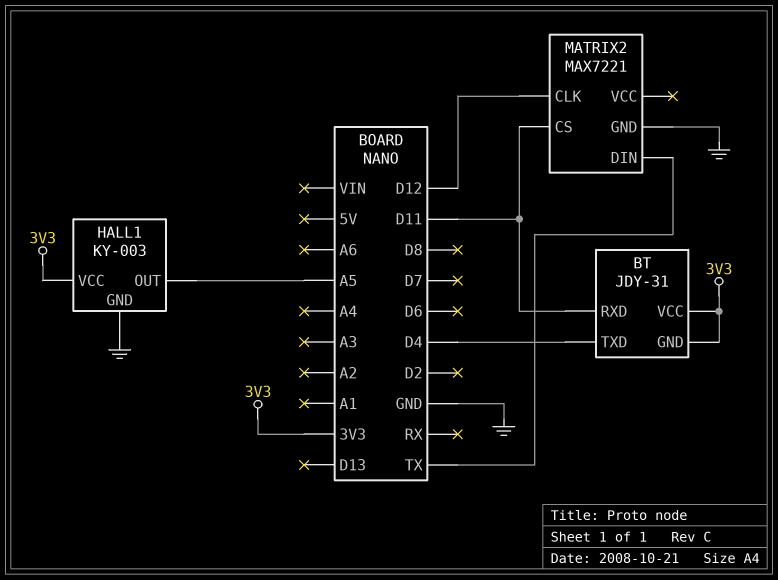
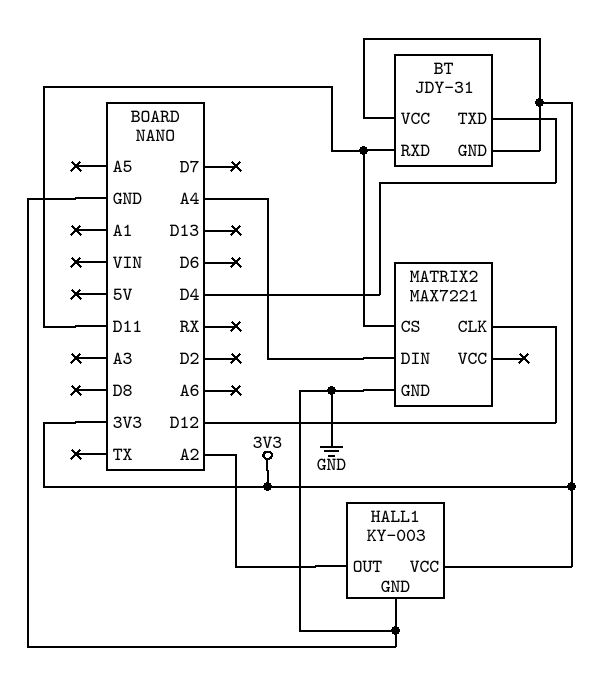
HALL1 pin OUT: A5 -> A2
MATRIX2 pin DIN: TX -> A4

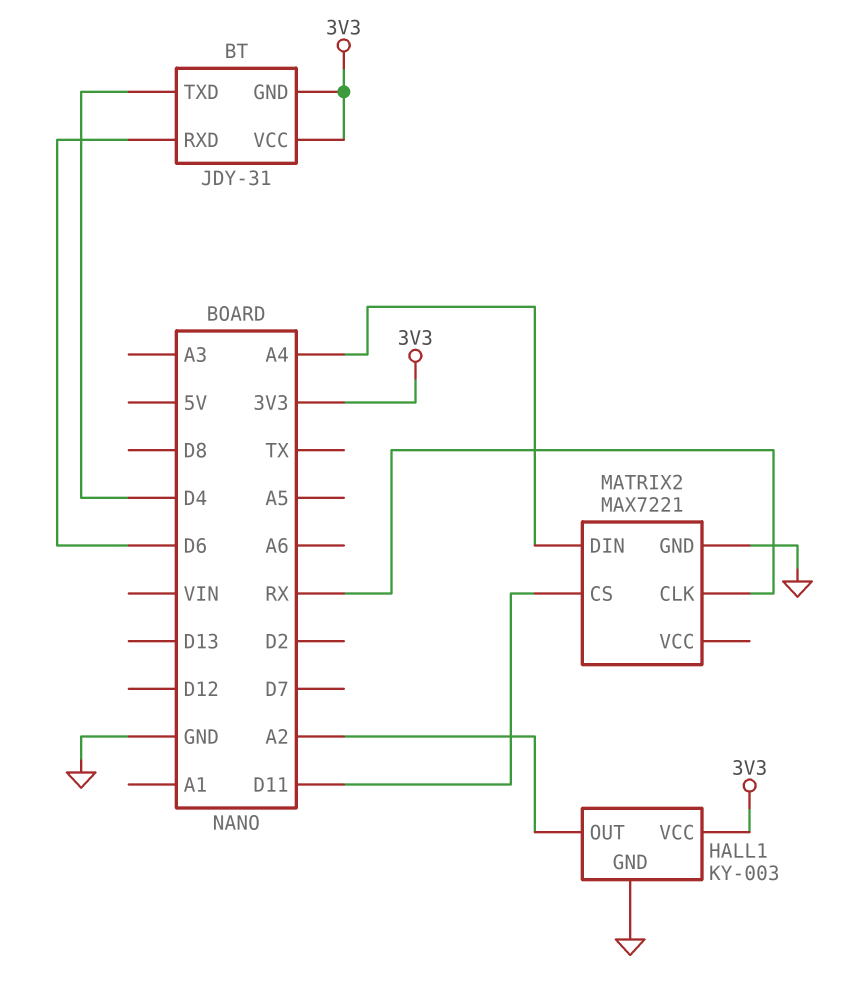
BT pin RXD: D11 -> D6
MATRIX2 pin CLK: D12 -> RX

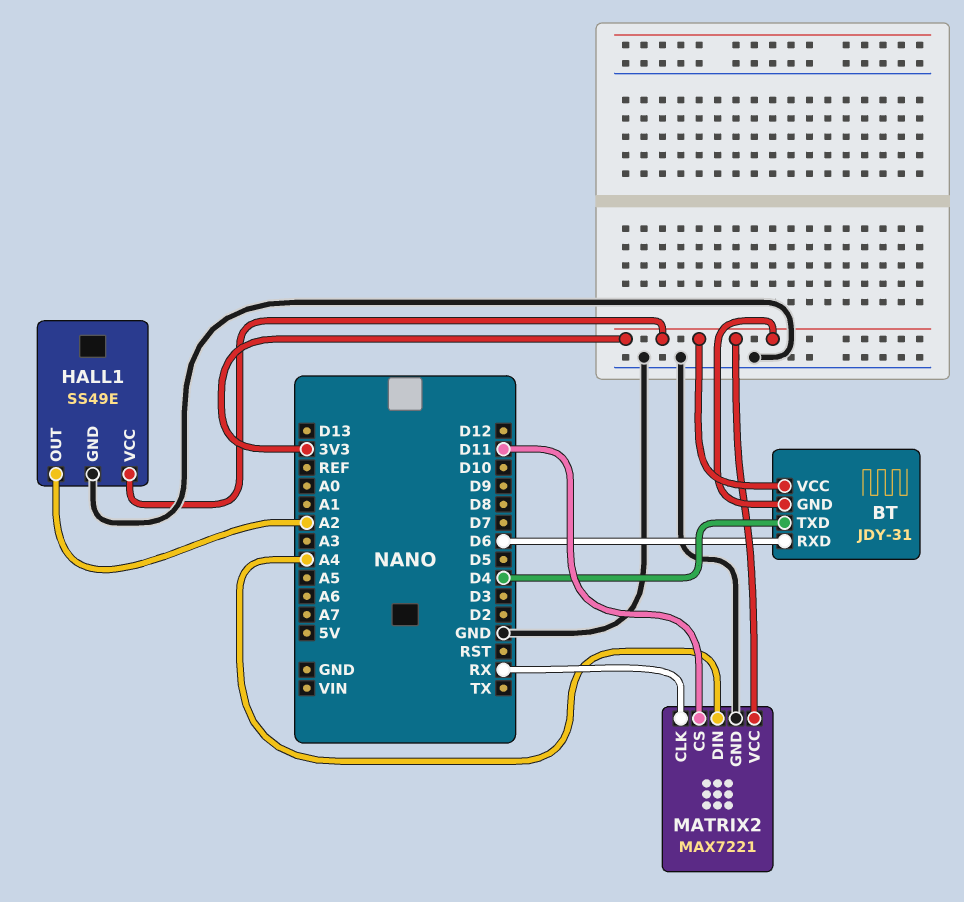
HALL1: KY-003 -> SS49E
MATRIX2 pin VCC: none -> 3V3

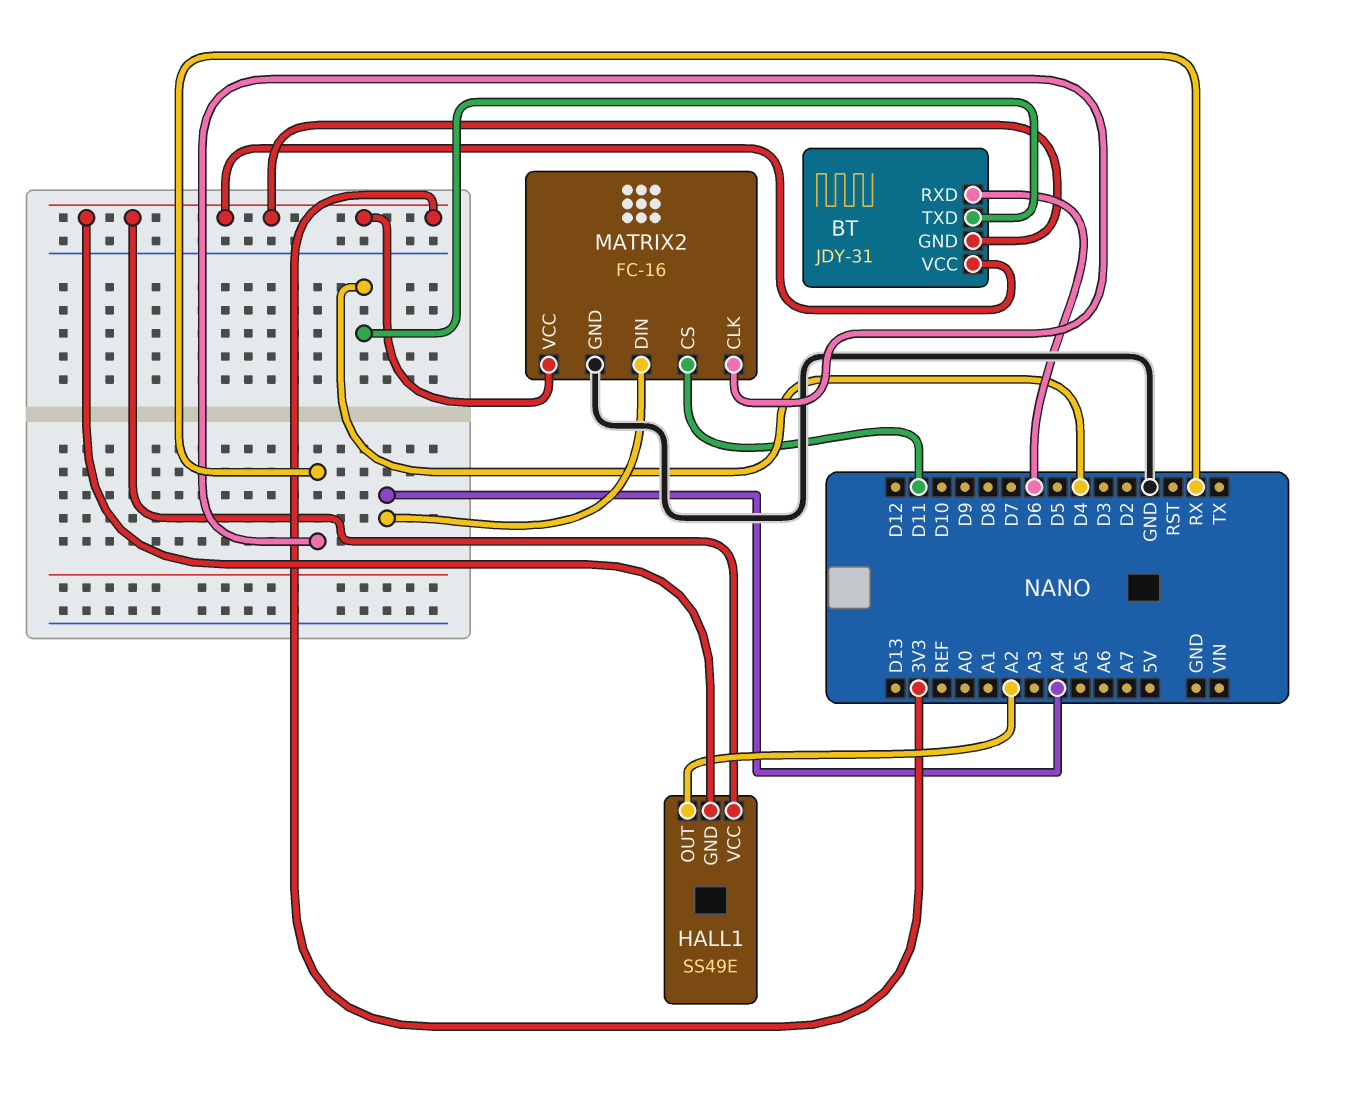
HALL1 pin GND: GND -> 3V3
MATRIX2: MAX7221 -> FC-16

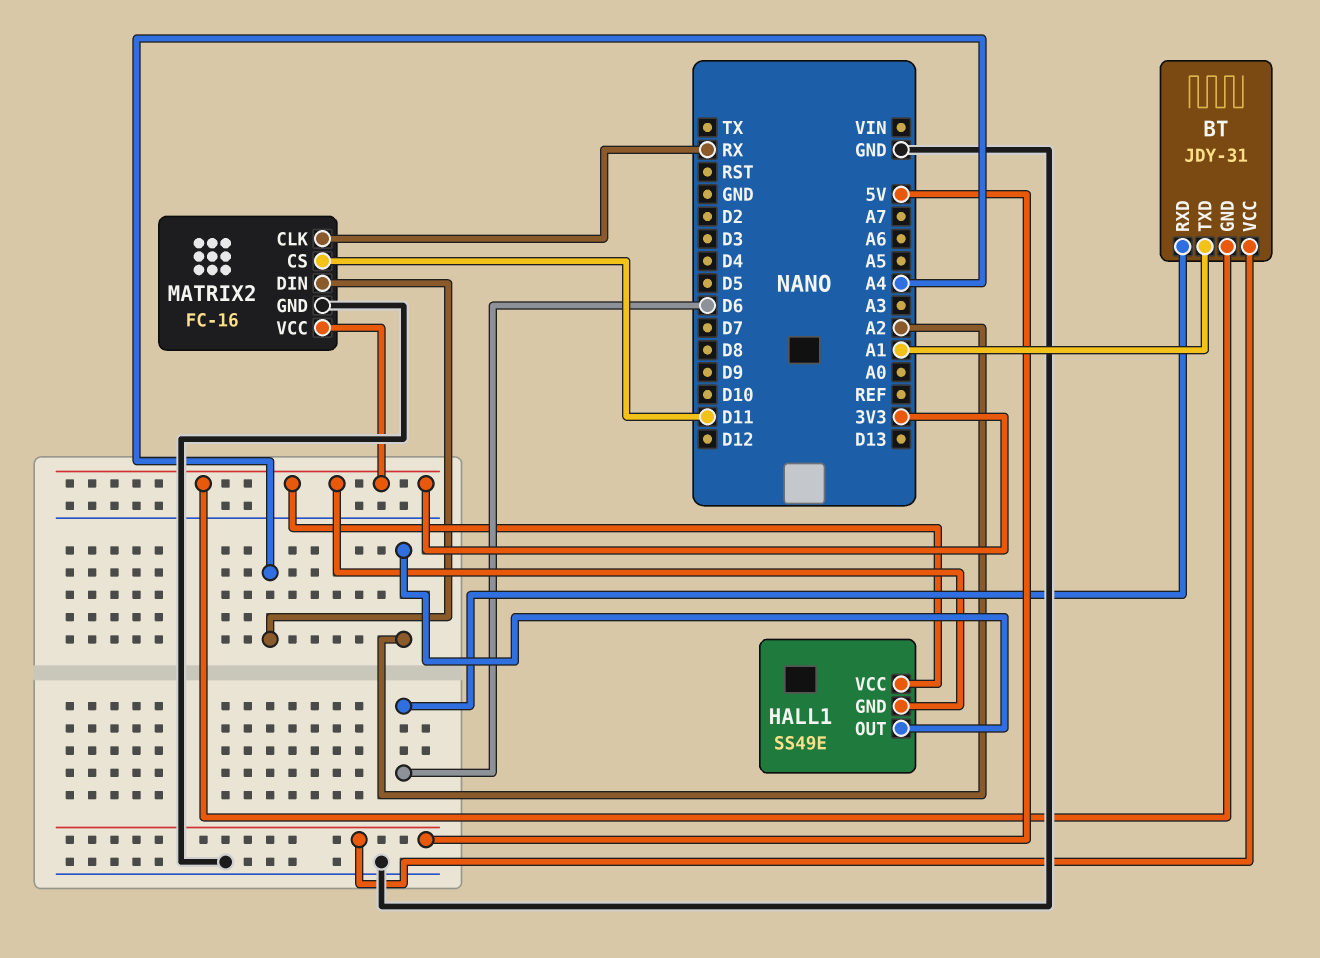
BT pin TXD: D4 -> A1
BT pin VCC: 3V3 -> 5V

